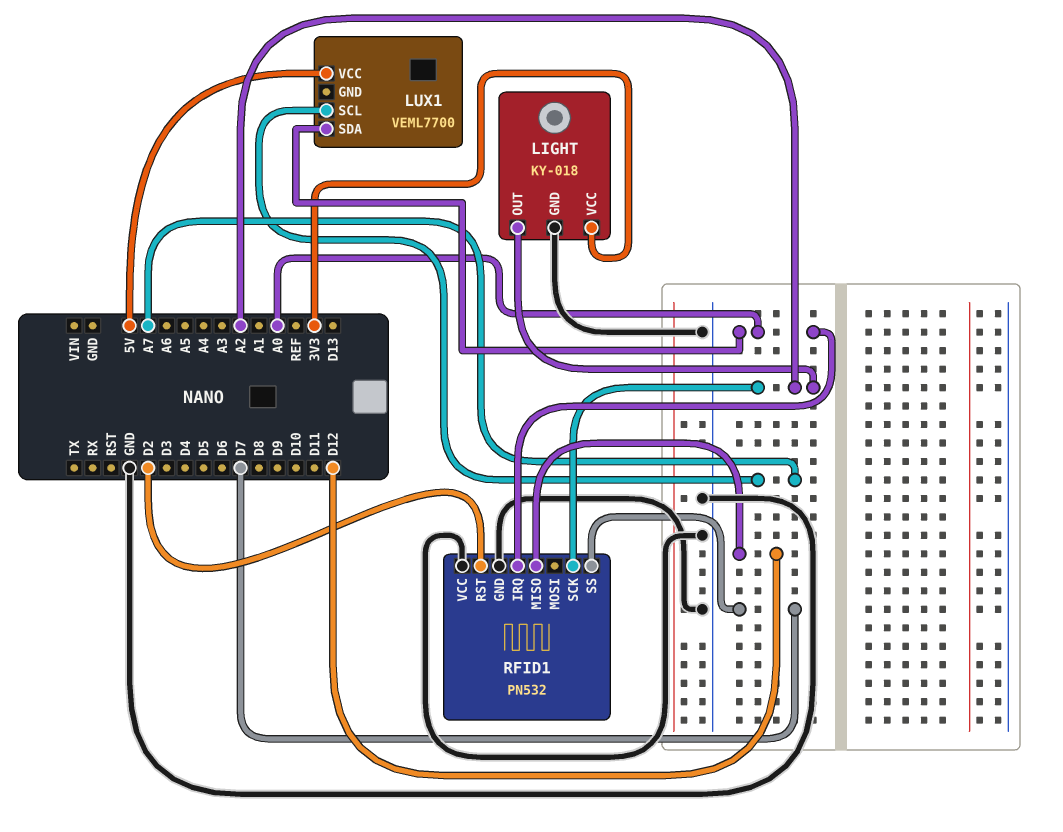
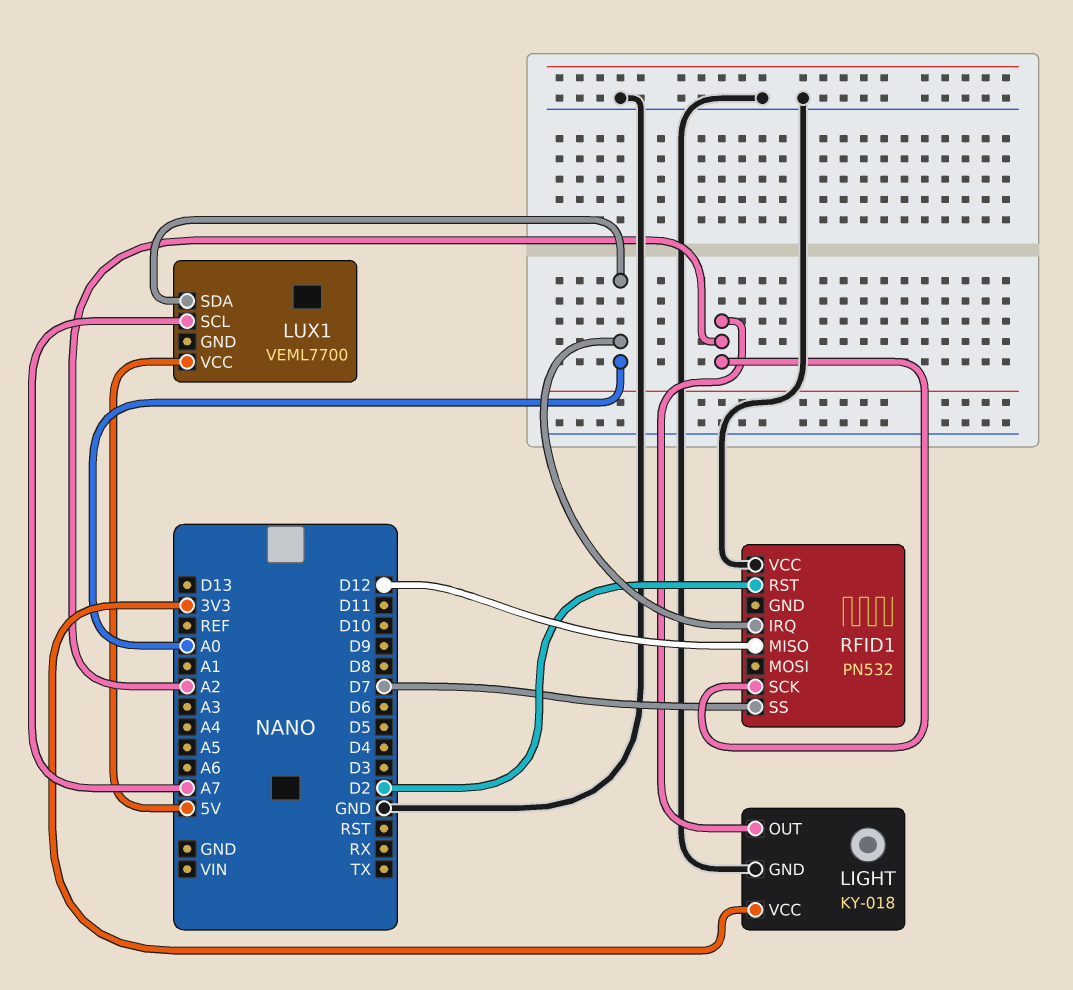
RFID1 pin GND: GND -> none

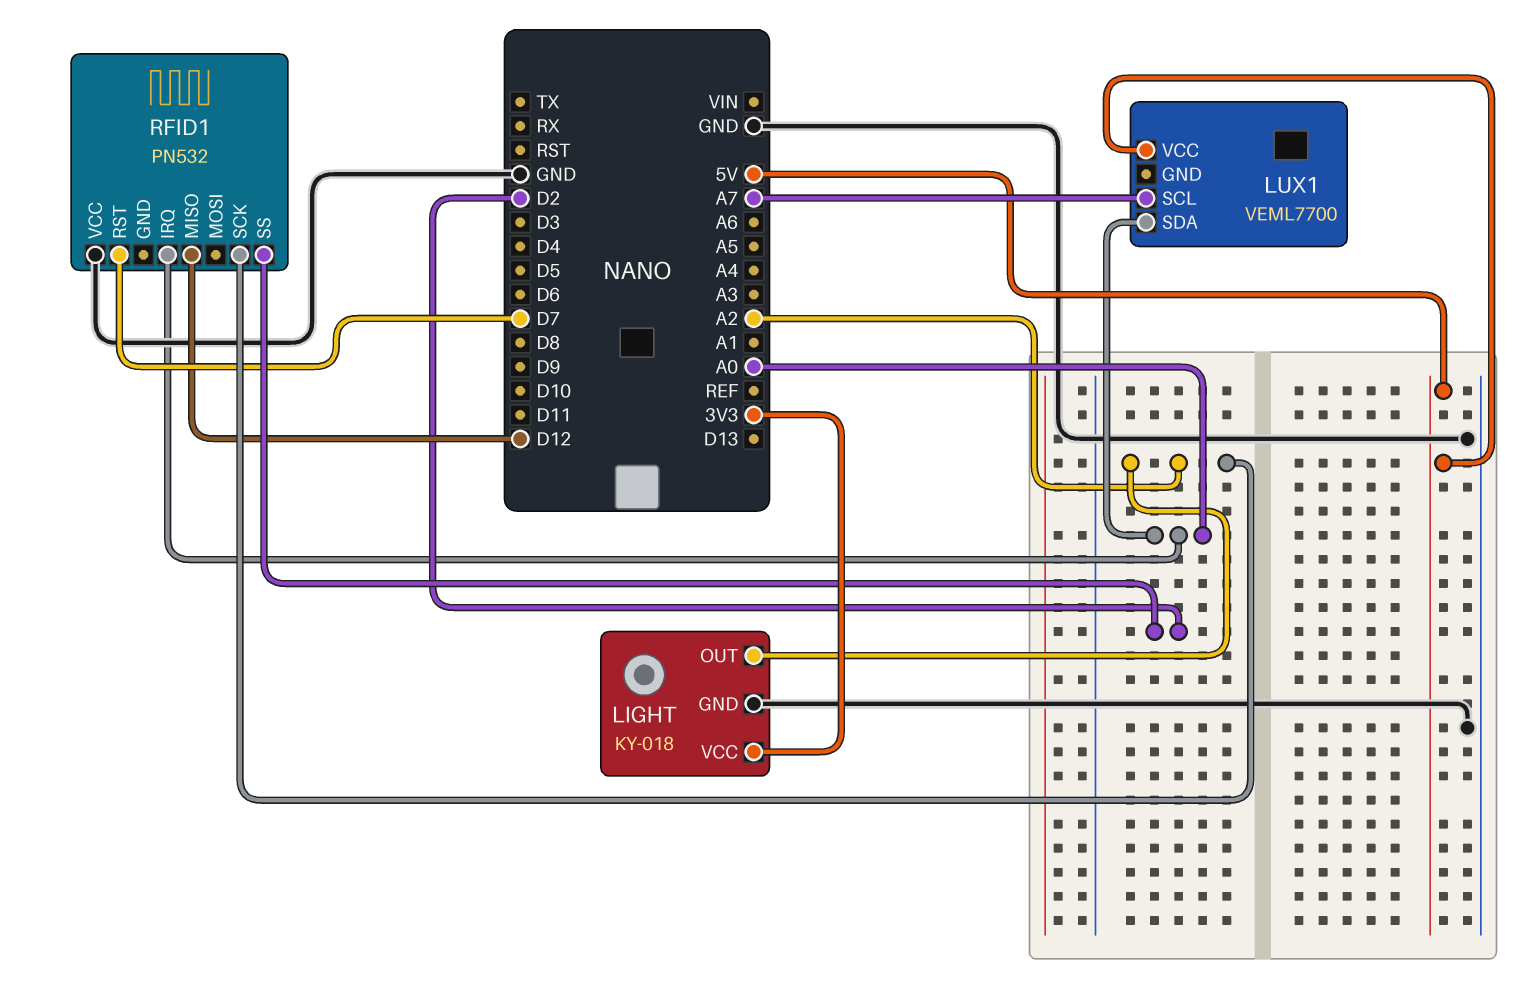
RFID1 pin RST: D2 -> D7
RFID1 pin SS: D7 -> D2

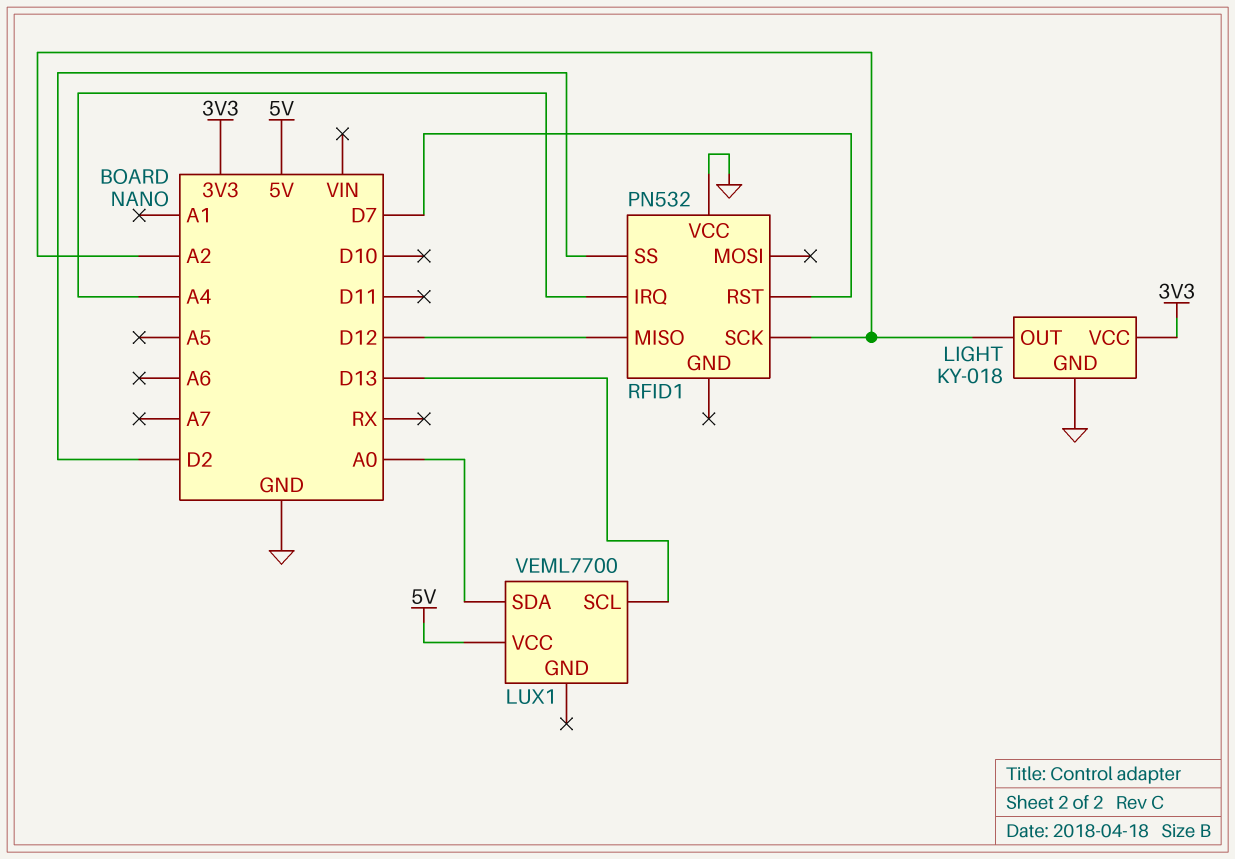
LUX1 pin SCL: A7 -> D13
RFID1 pin IRQ: A0 -> A4

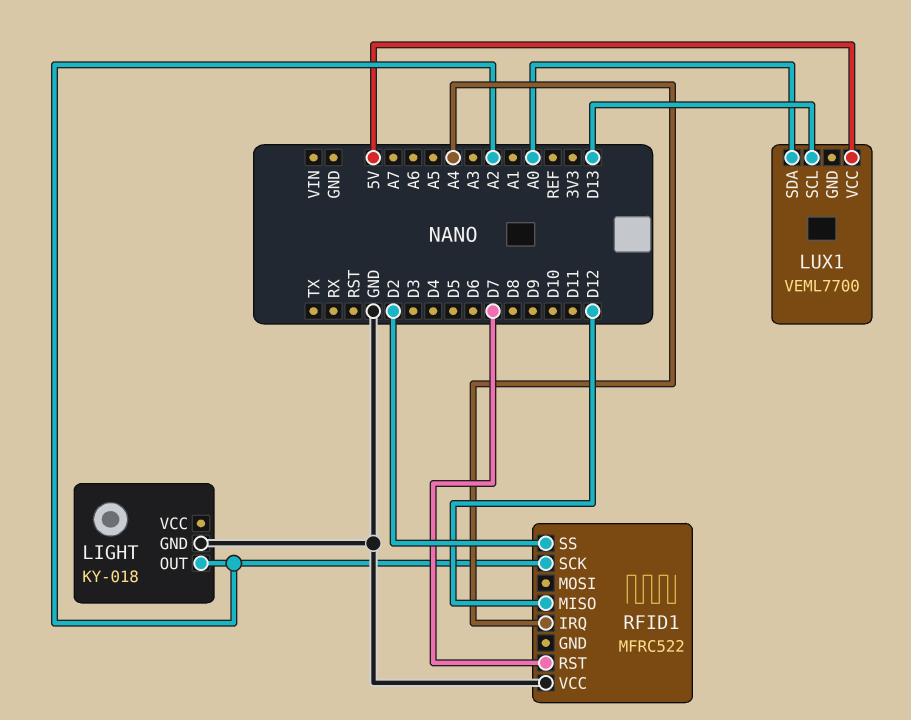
LIGHT pin VCC: 3V3 -> none
RFID1: PN532 -> MFRC522

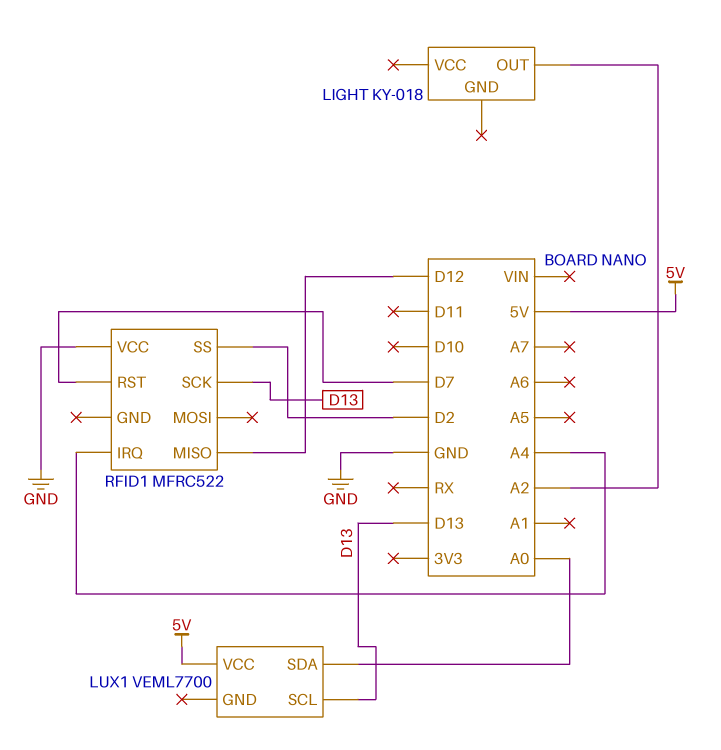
LIGHT pin GND: GND -> none
RFID1 pin SCK: A2 -> D13

